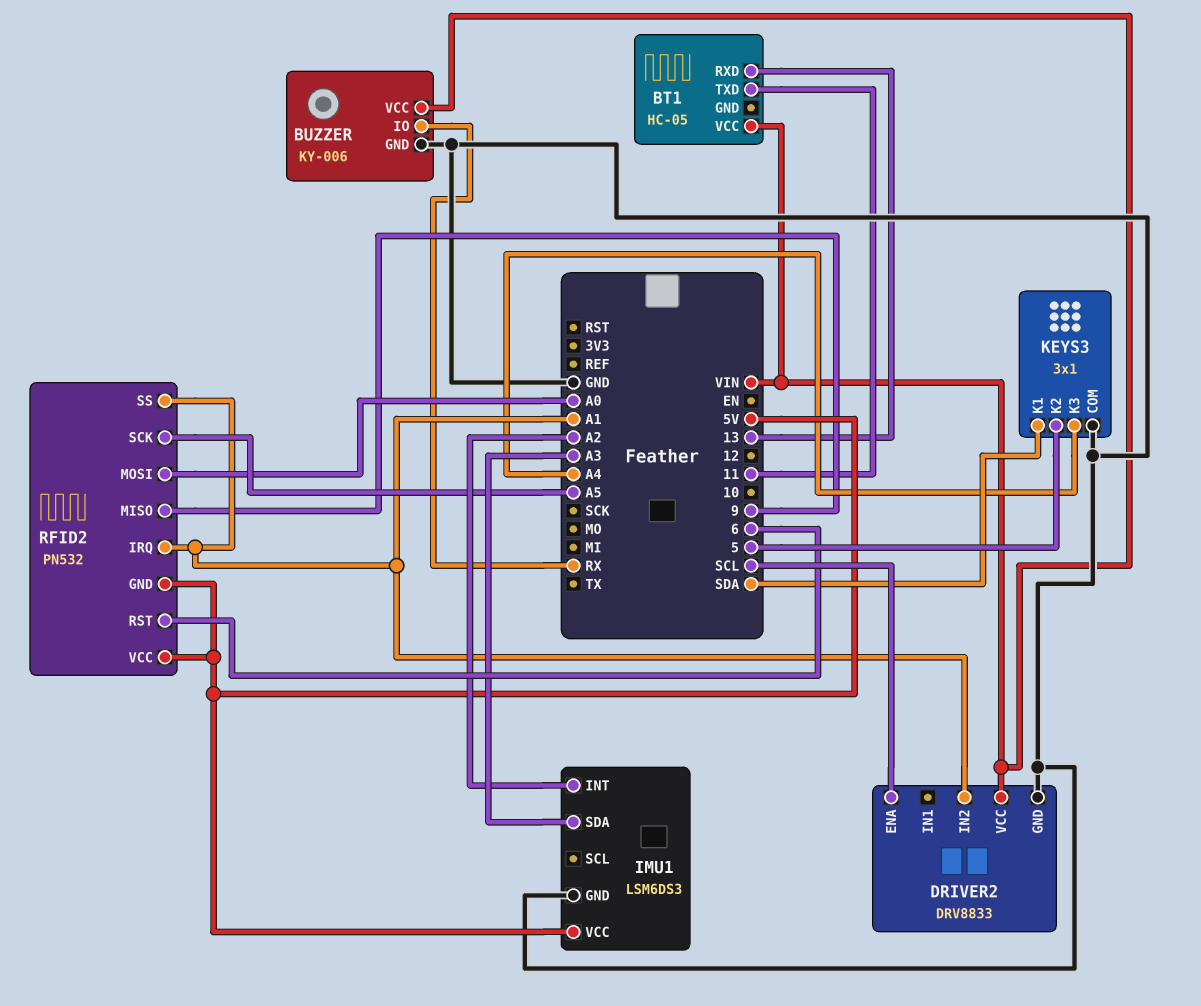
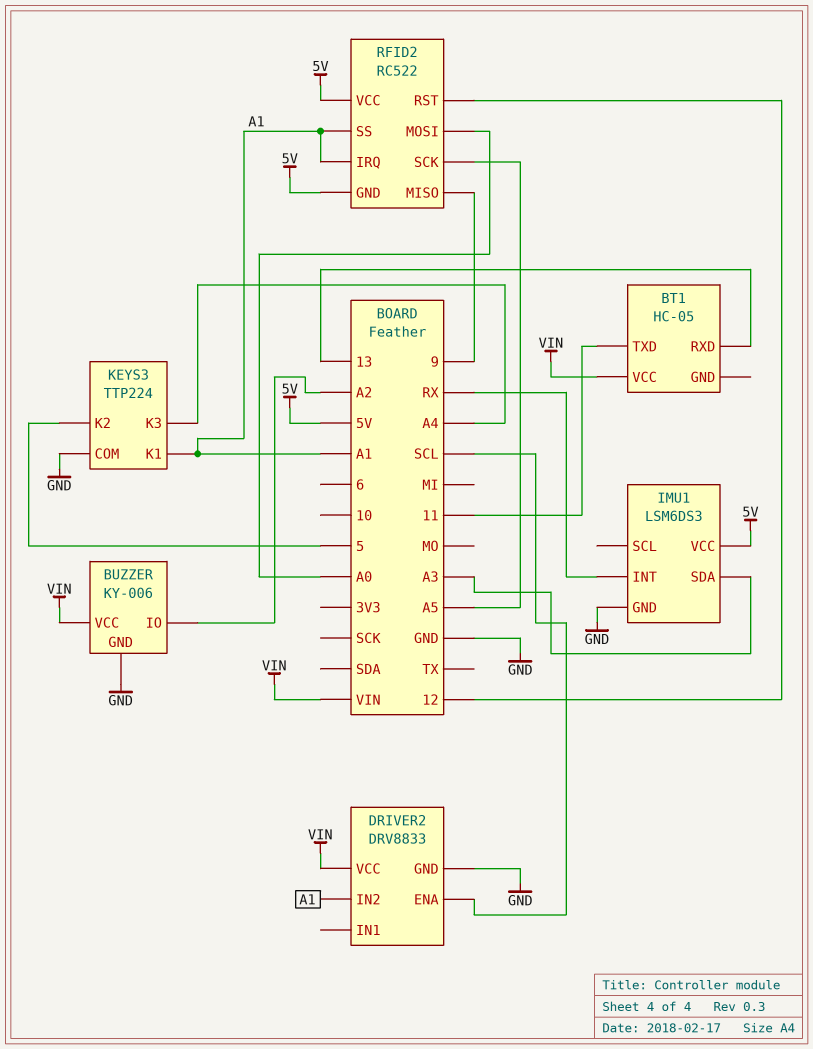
BUZZER pin IO: RX -> A2
IMU1 pin INT: A2 -> RX
KEYS3: 3x1 -> TTP224
KEYS3 pin K1: SDA -> A1
RFID2: PN532 -> RC522
RFID2 pin RST: 6 -> 12

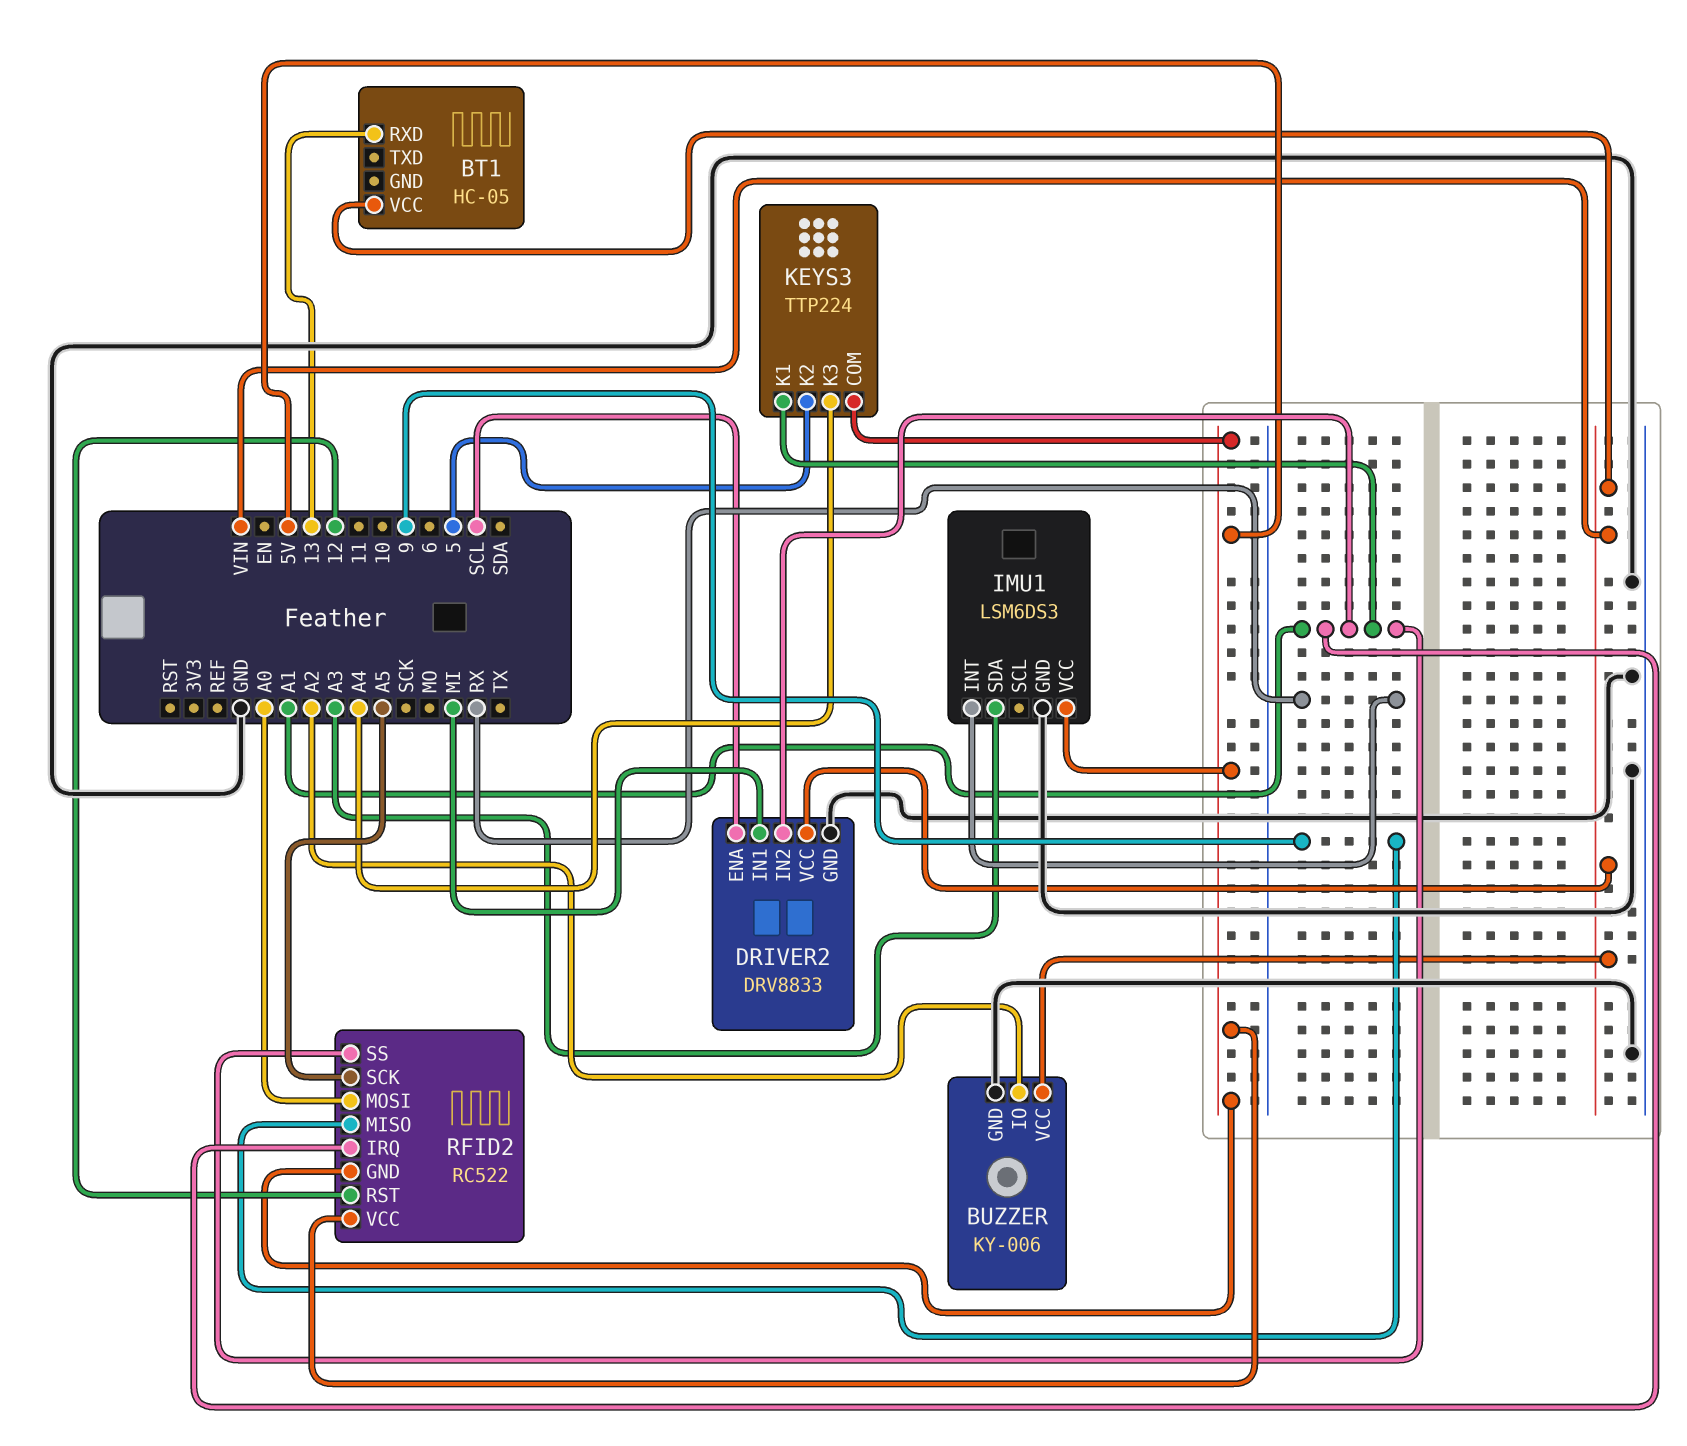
BT1 pin TXD: 11 -> none
DRIVER2 pin IN1: none -> MI
KEYS3 pin COM: GND -> 5V

